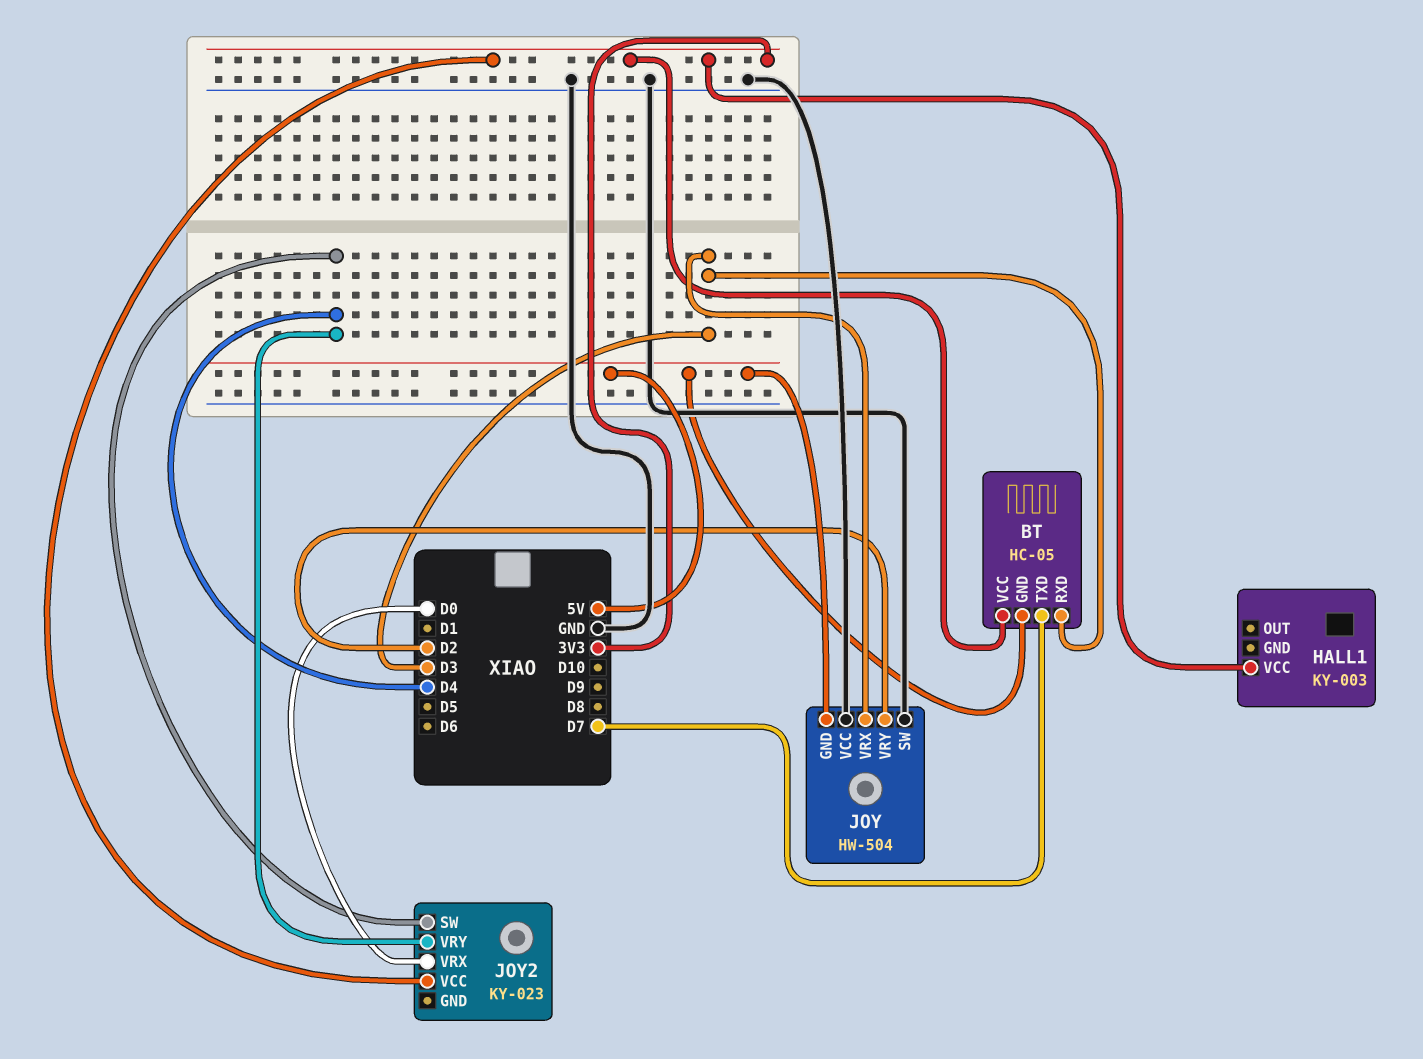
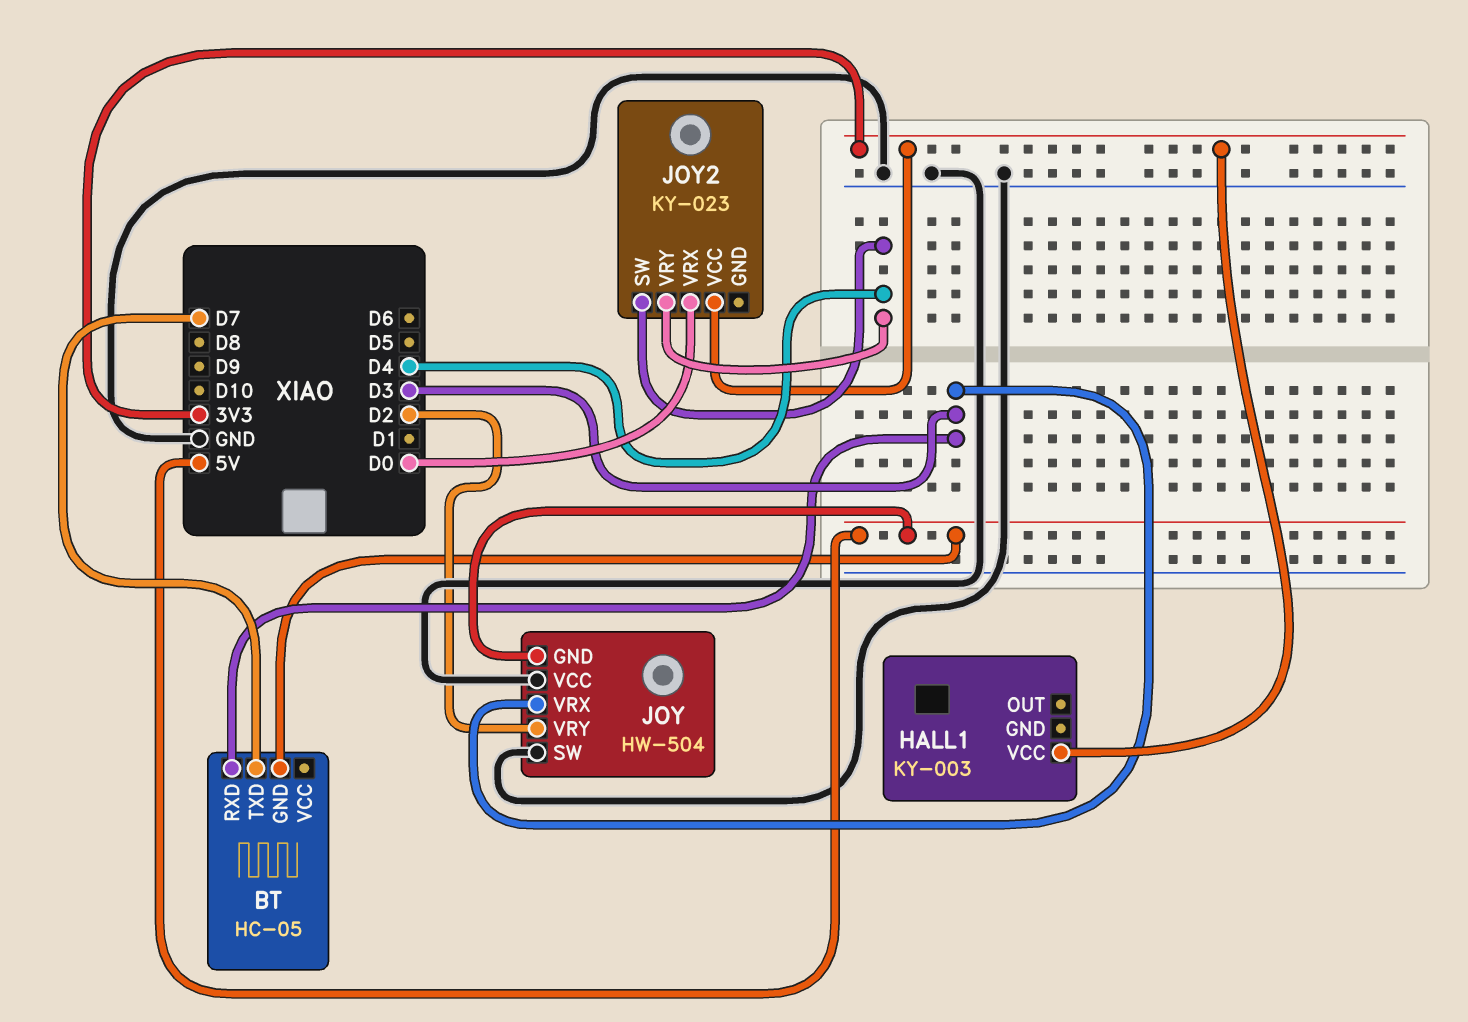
BT pin VCC: 3V3 -> none

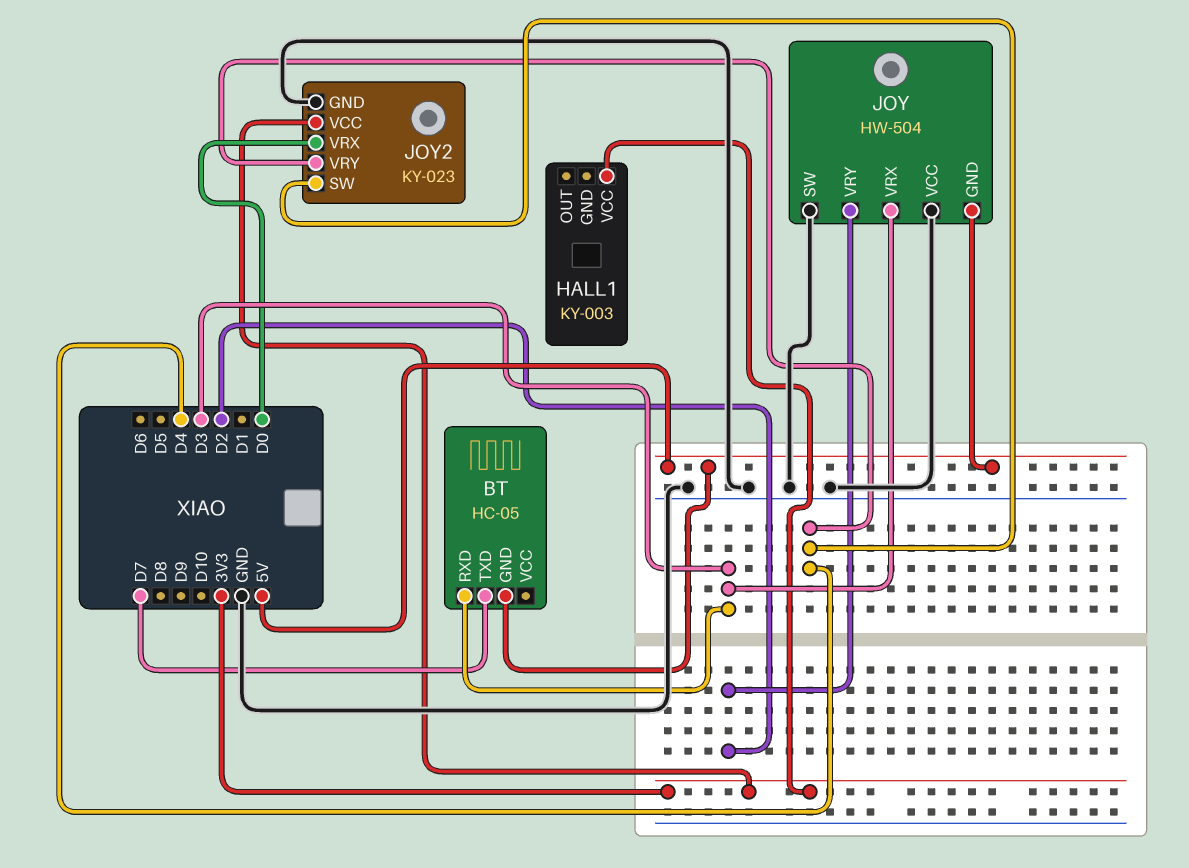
JOY2 pin GND: none -> GND

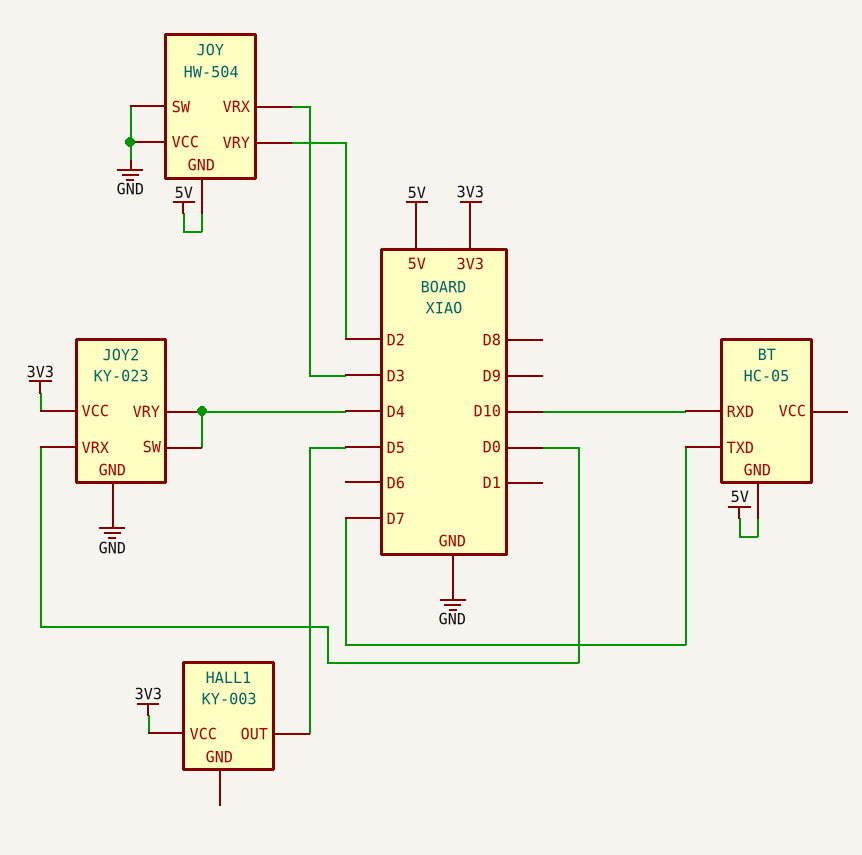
BT pin RXD: D3 -> D10
HALL1 pin OUT: none -> D5

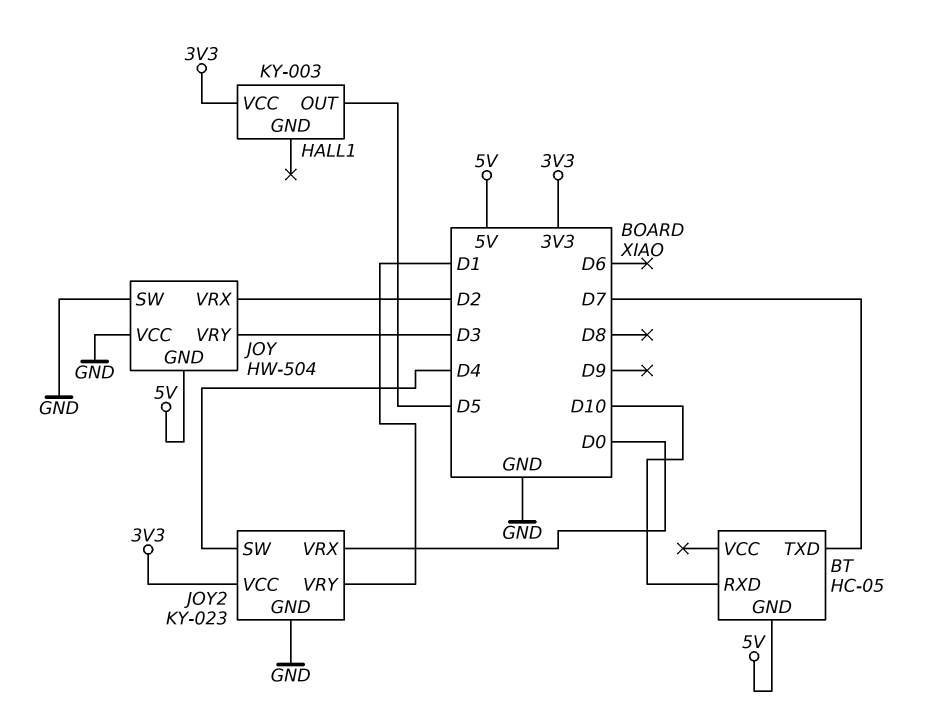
JOY pin VRX: D3 -> D2
JOY pin VRY: D2 -> D3
JOY2 pin VRY: D4 -> D1

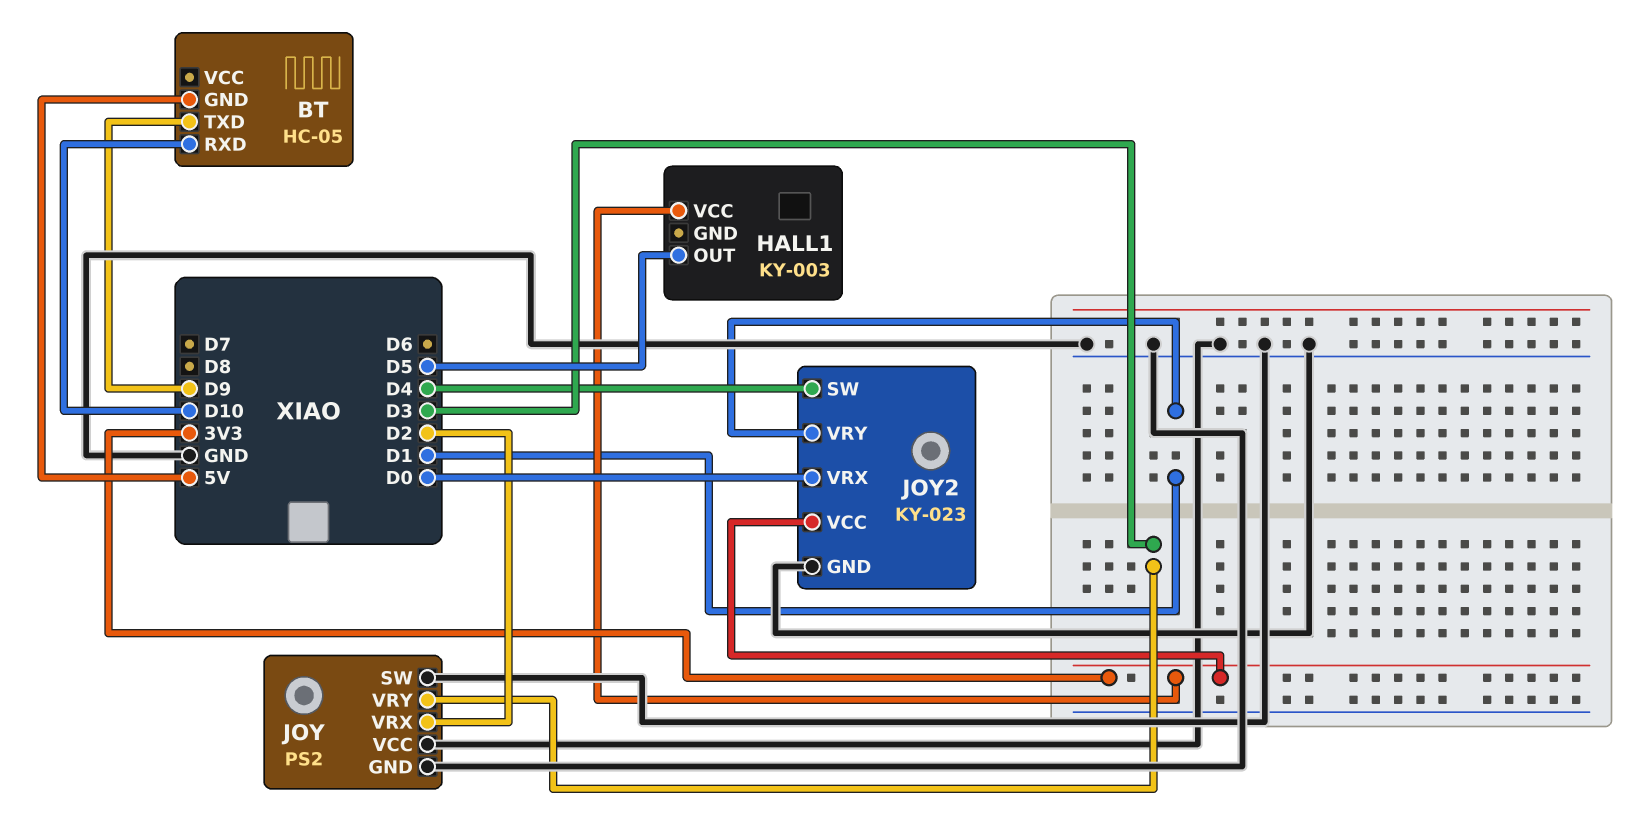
BT pin TXD: D7 -> D9
JOY: HW-504 -> PS2
JOY pin GND: 5V -> GND

